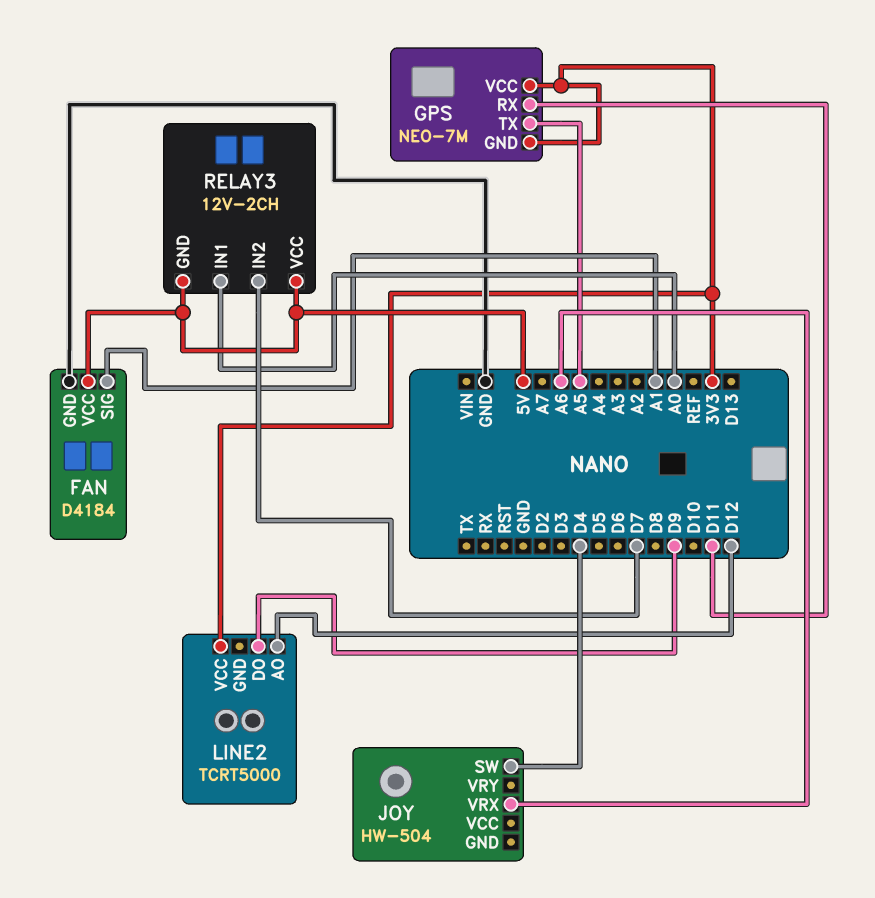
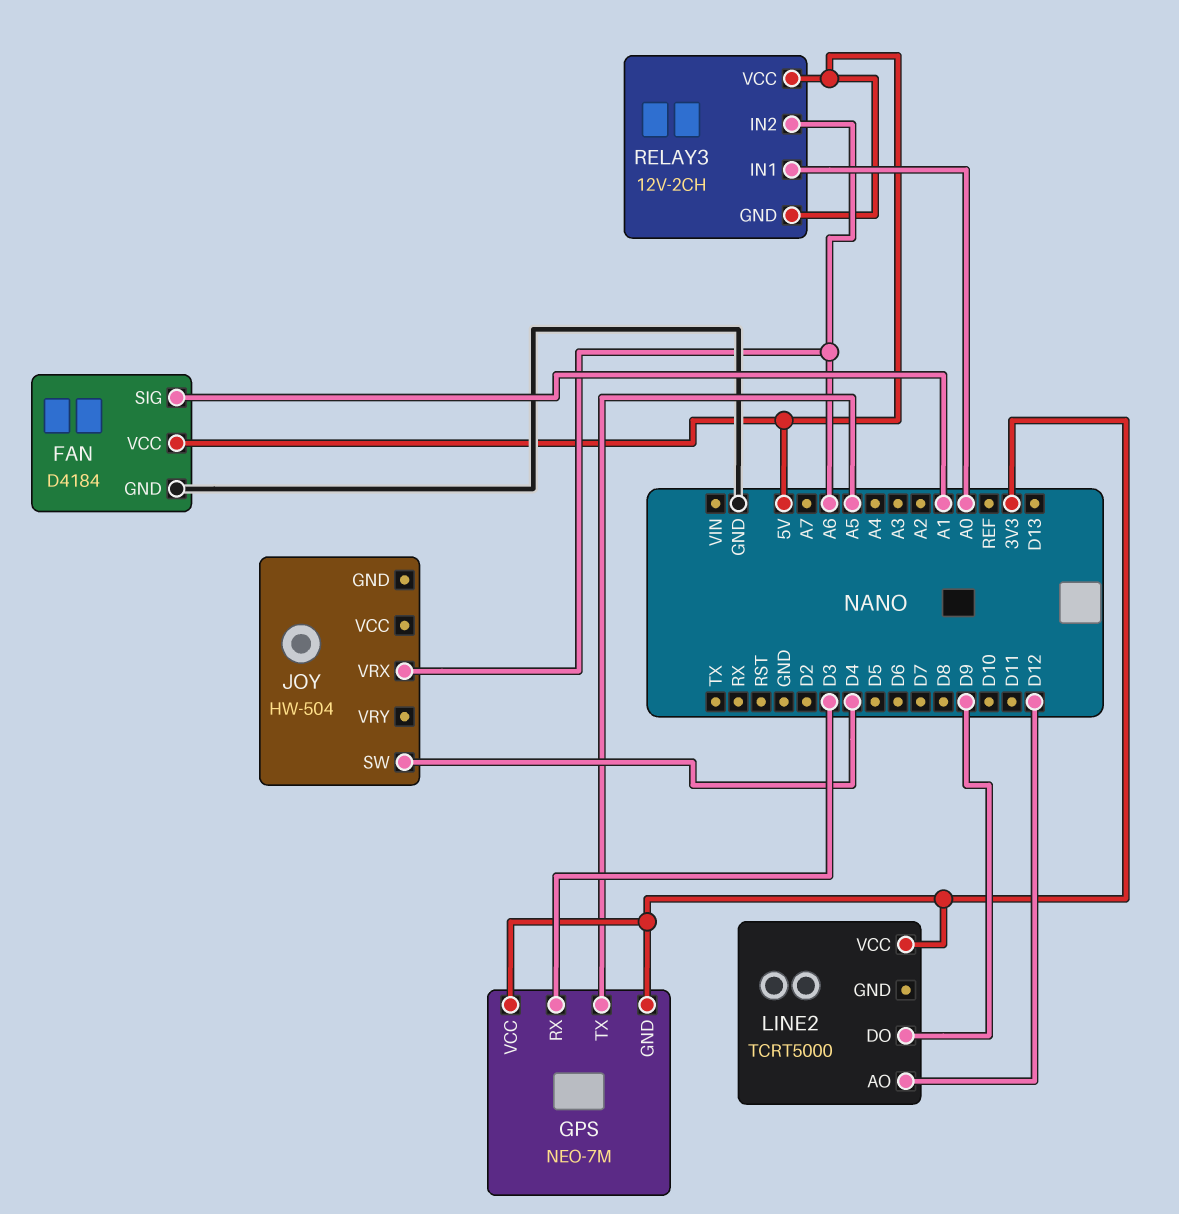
GPS pin RX: D11 -> D3
RELAY3 pin IN2: D7 -> A6

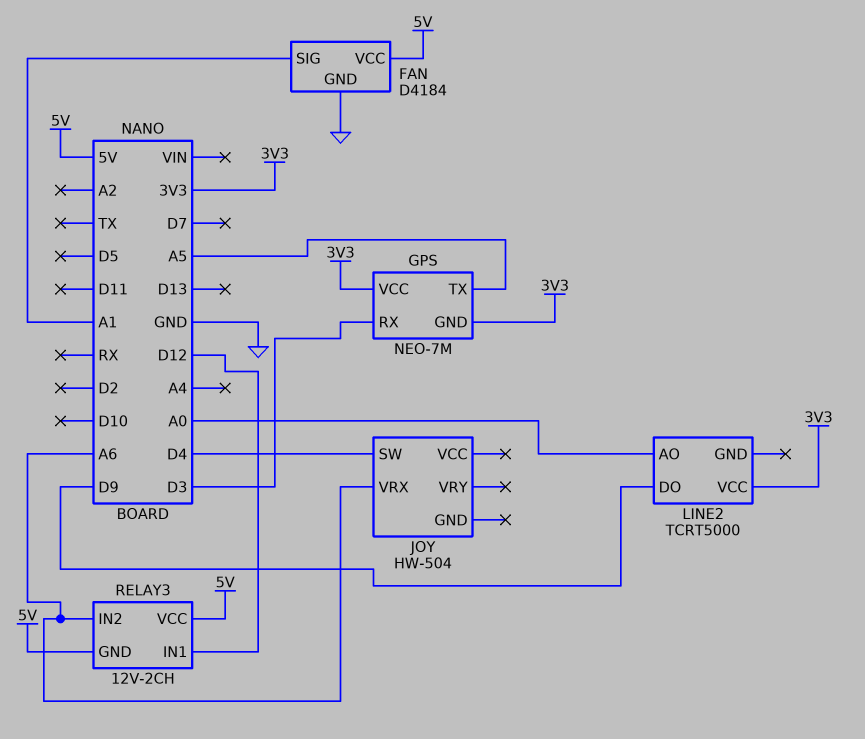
LINE2 pin AO: D12 -> A0
RELAY3 pin IN1: A0 -> D12

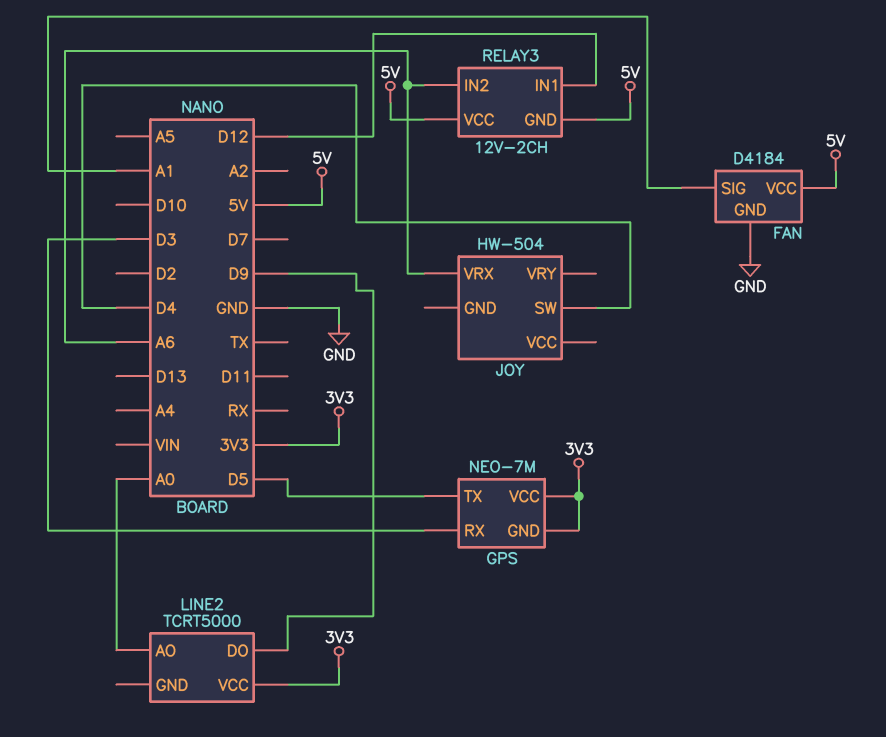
GPS pin TX: A5 -> D5

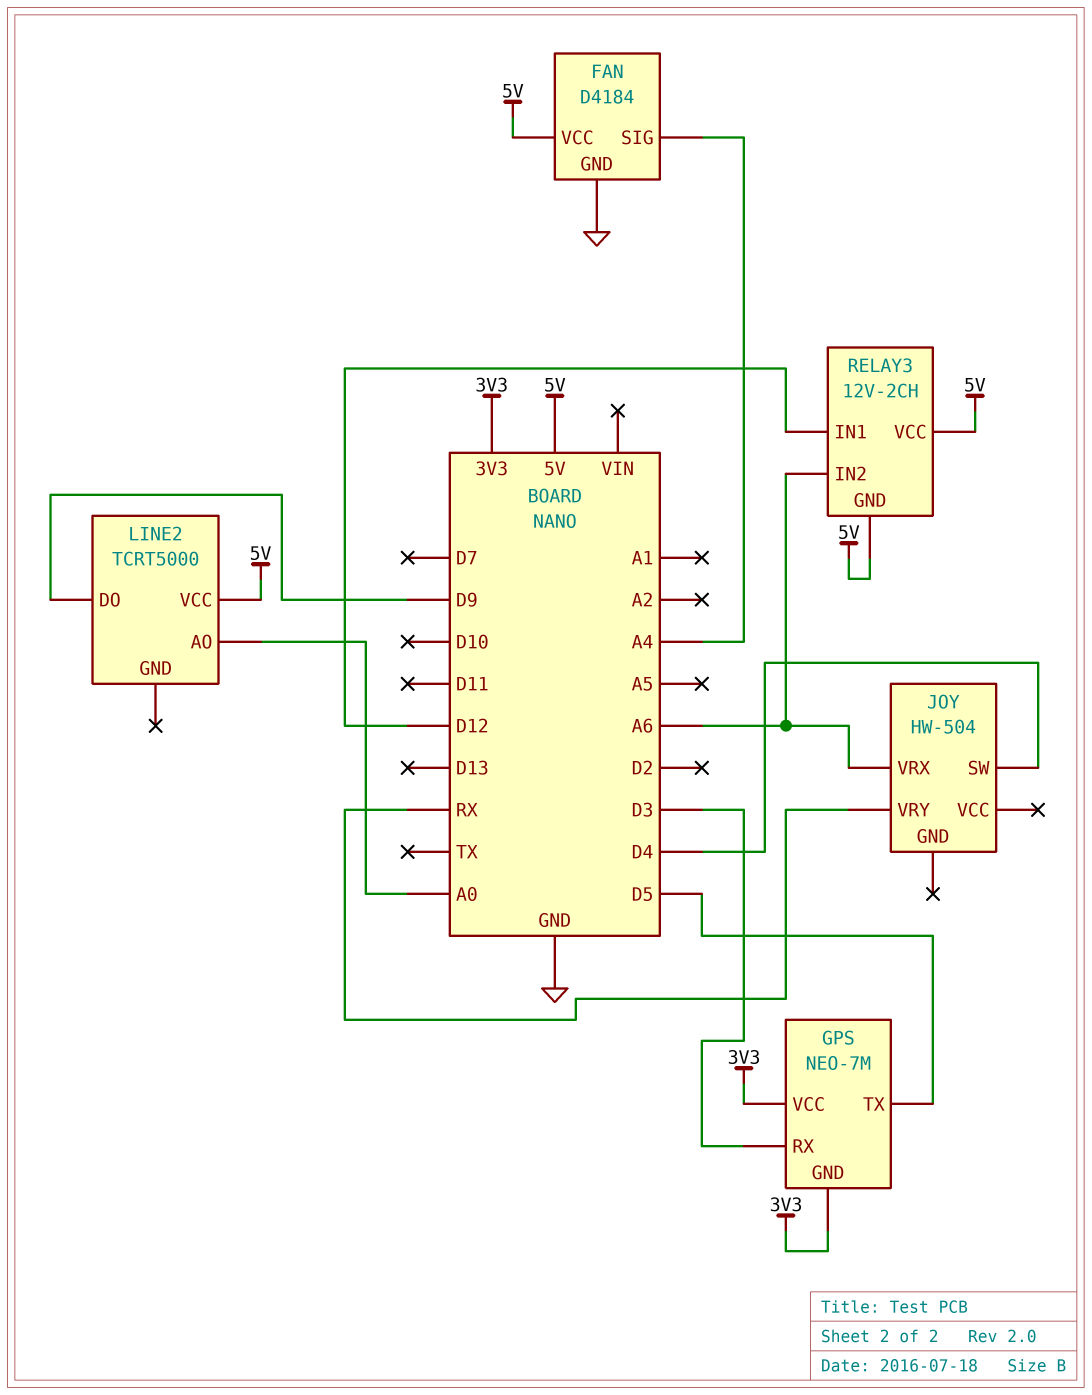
FAN pin SIG: A1 -> A4
JOY pin VRY: none -> RX
LINE2 pin VCC: 3V3 -> 5V

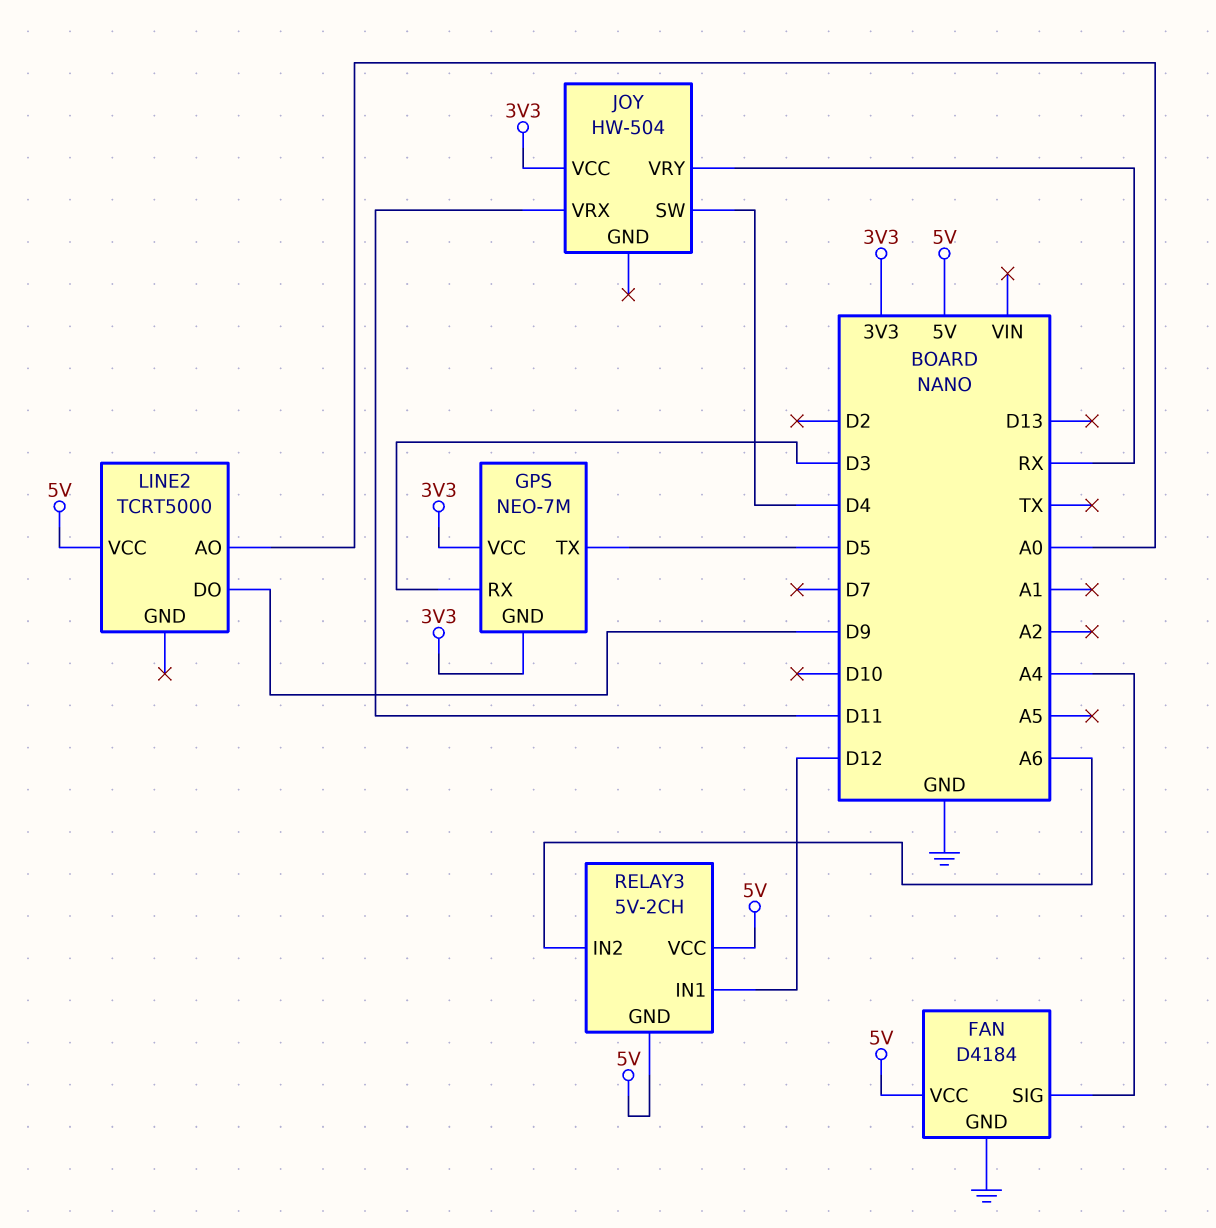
JOY pin VCC: none -> 3V3
JOY pin VRX: A6 -> D11
RELAY3: 12V-2CH -> 5V-2CH

